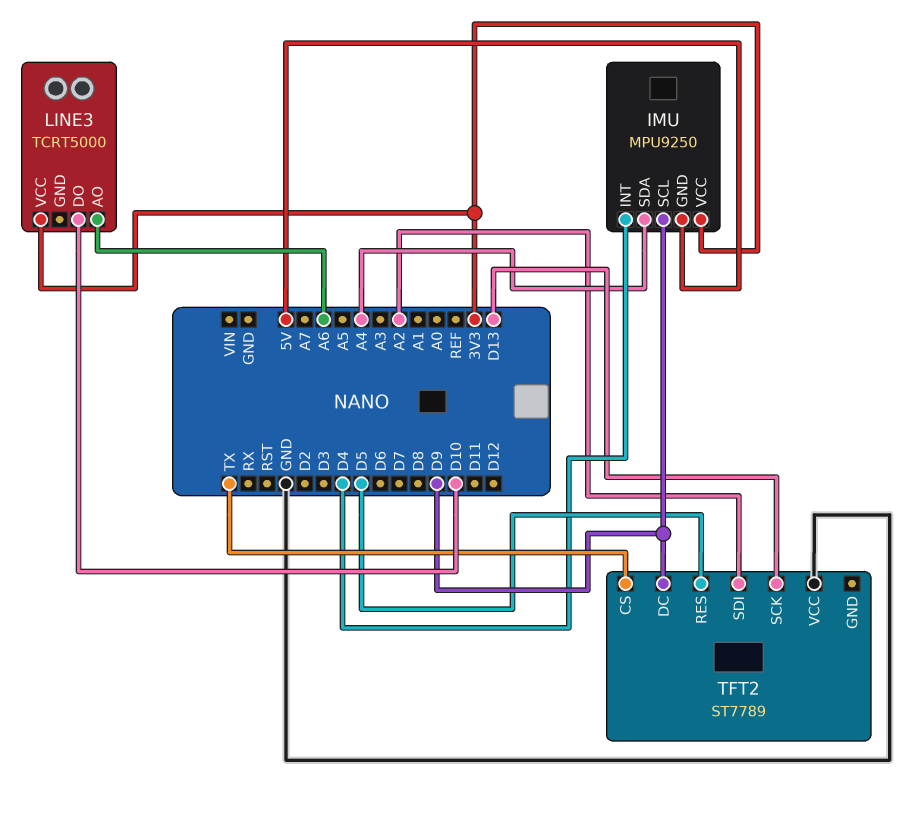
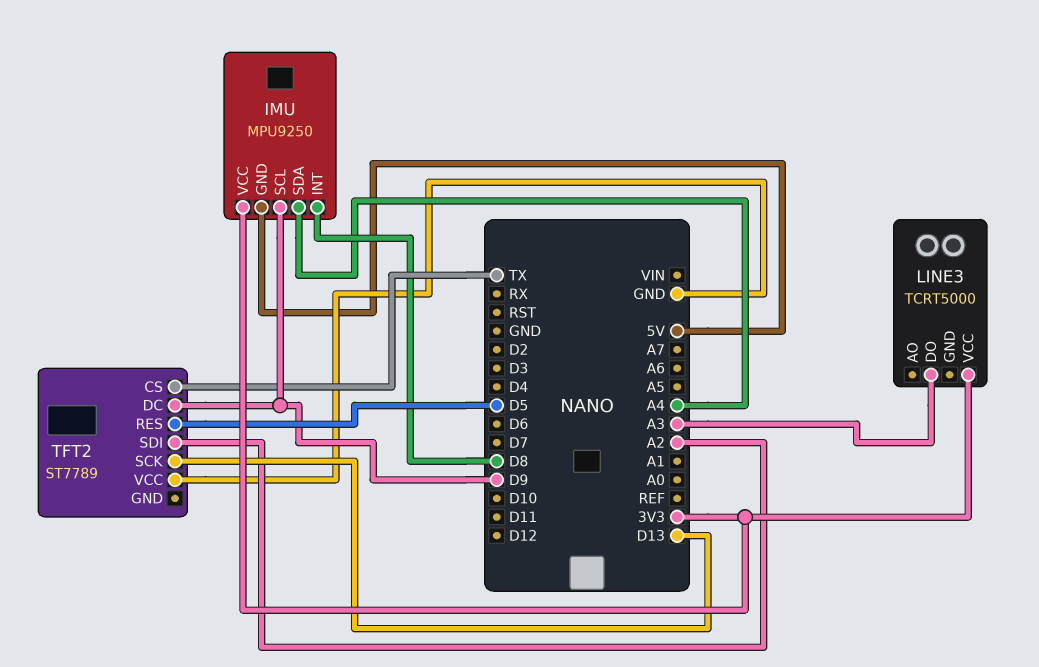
IMU pin INT: D4 -> D8
LINE3 pin AO: A6 -> none
LINE3 pin DO: D10 -> A3

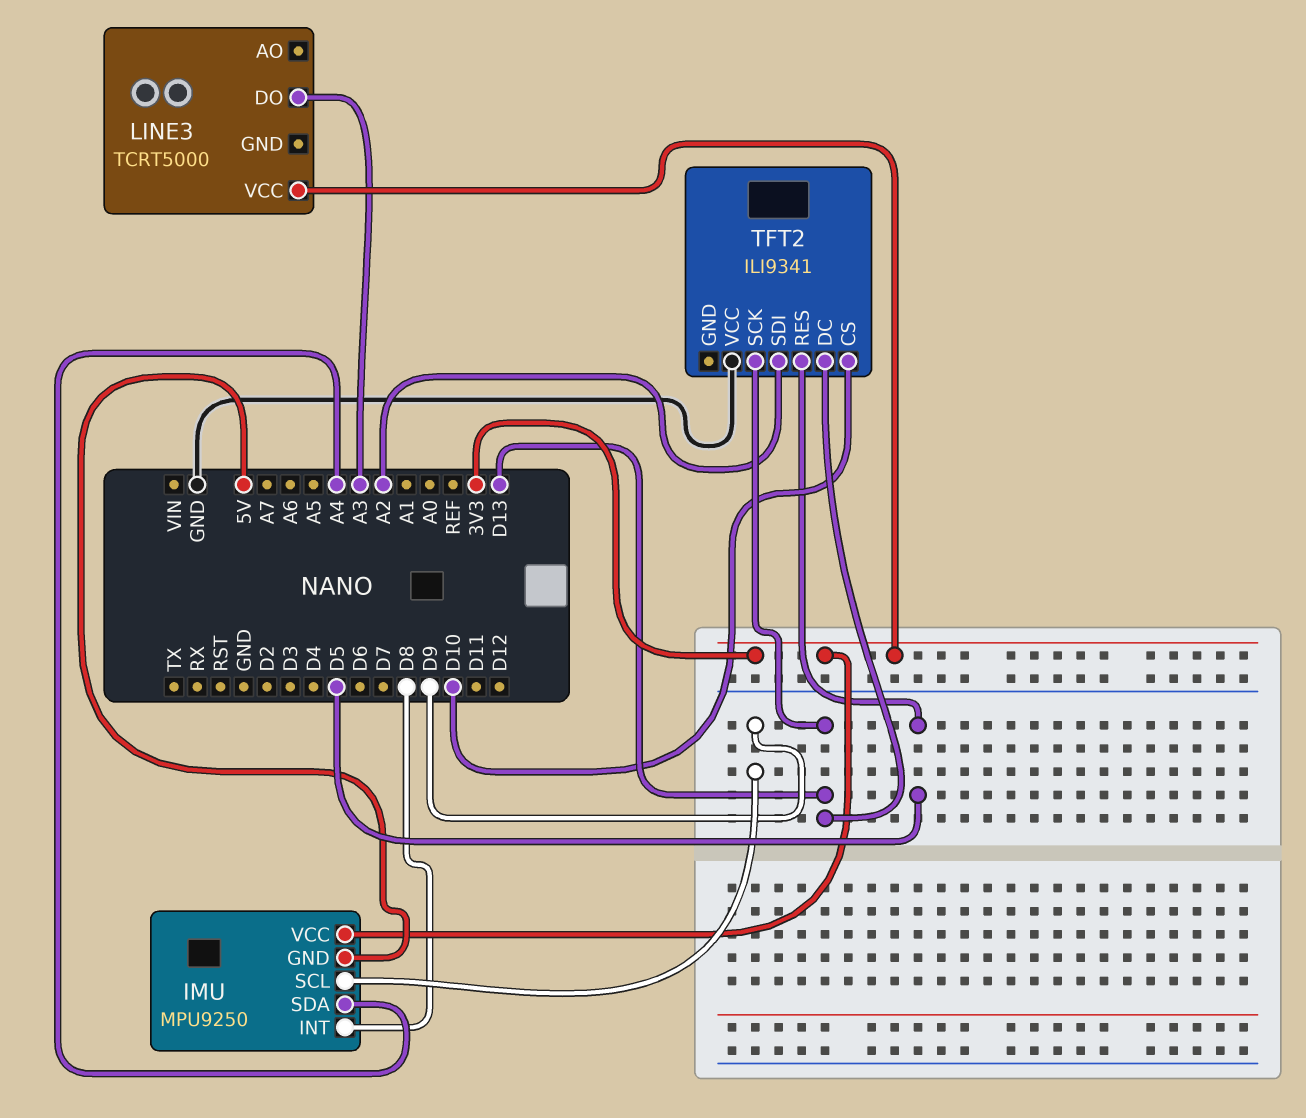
TFT2: ST7789 -> ILI9341
TFT2 pin CS: TX -> D10
TFT2 pin DC: D9 -> D13

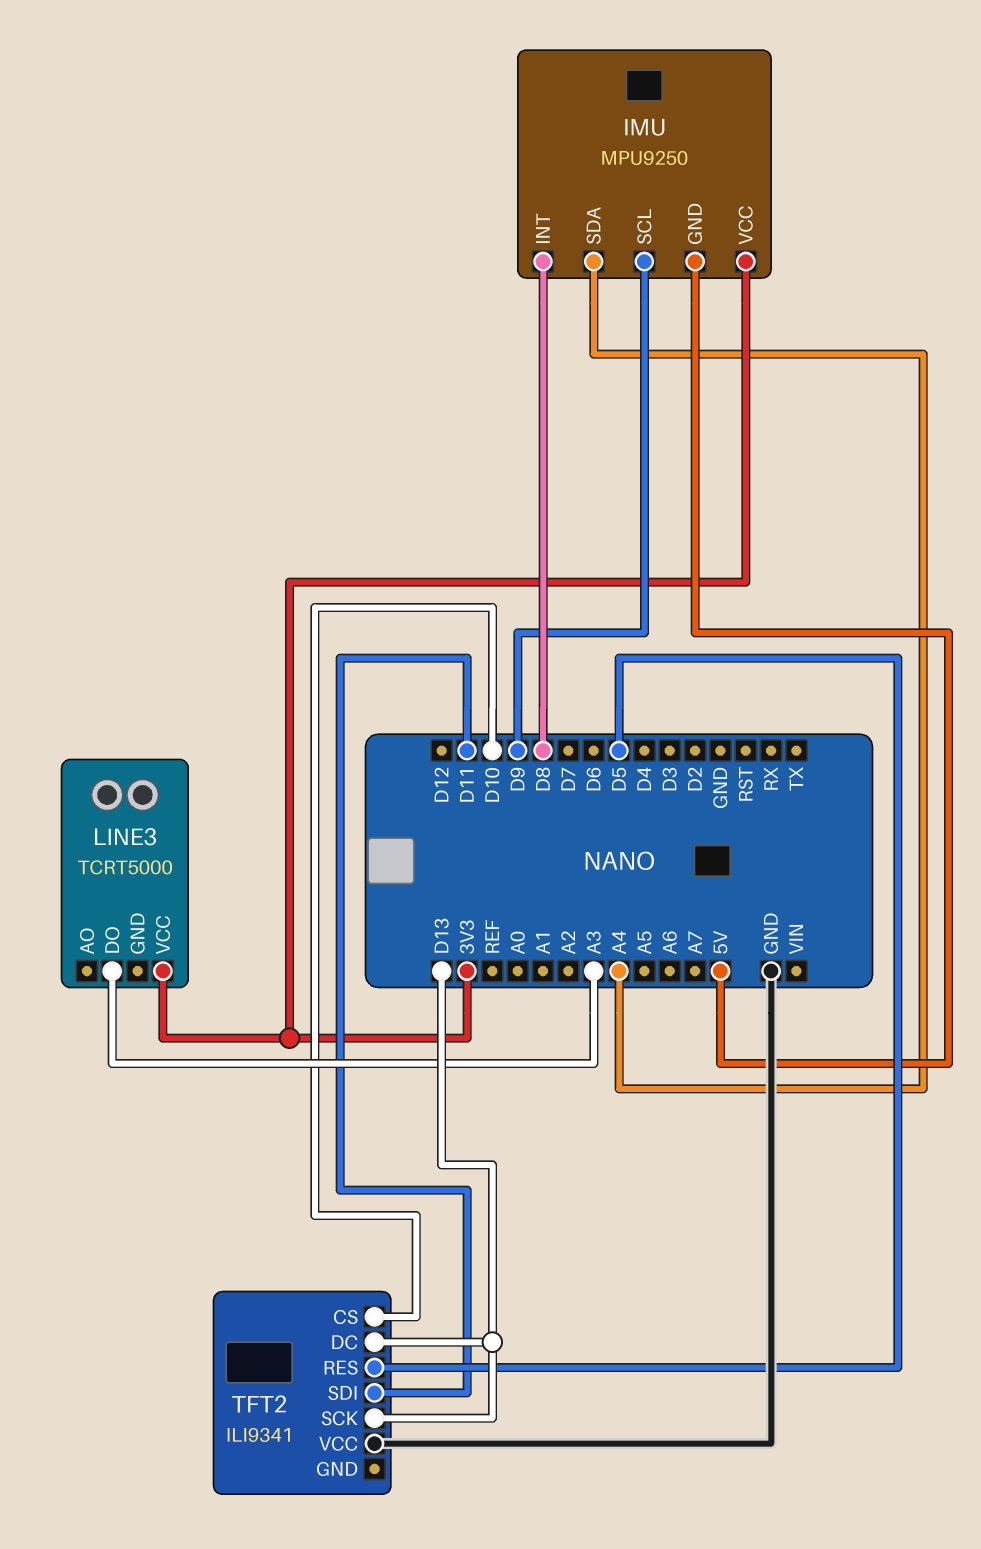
TFT2 pin SDI: A2 -> D11

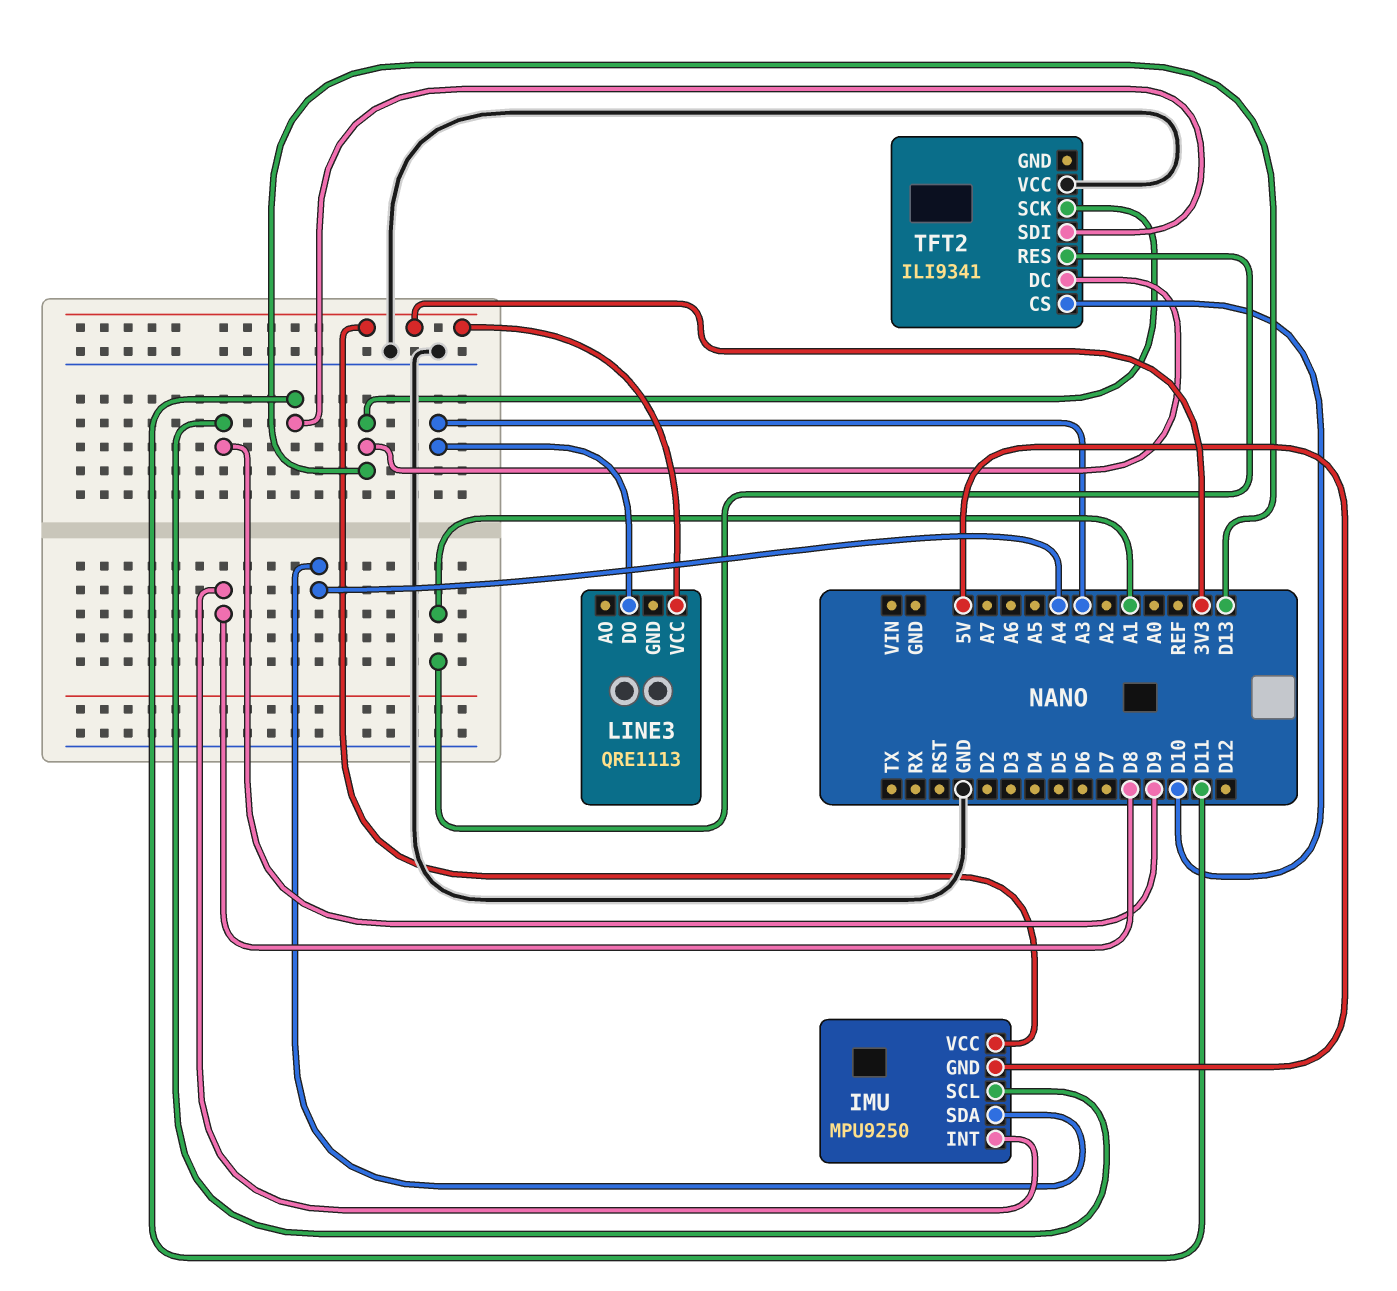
LINE3: TCRT5000 -> QRE1113
TFT2 pin RES: D5 -> A1

